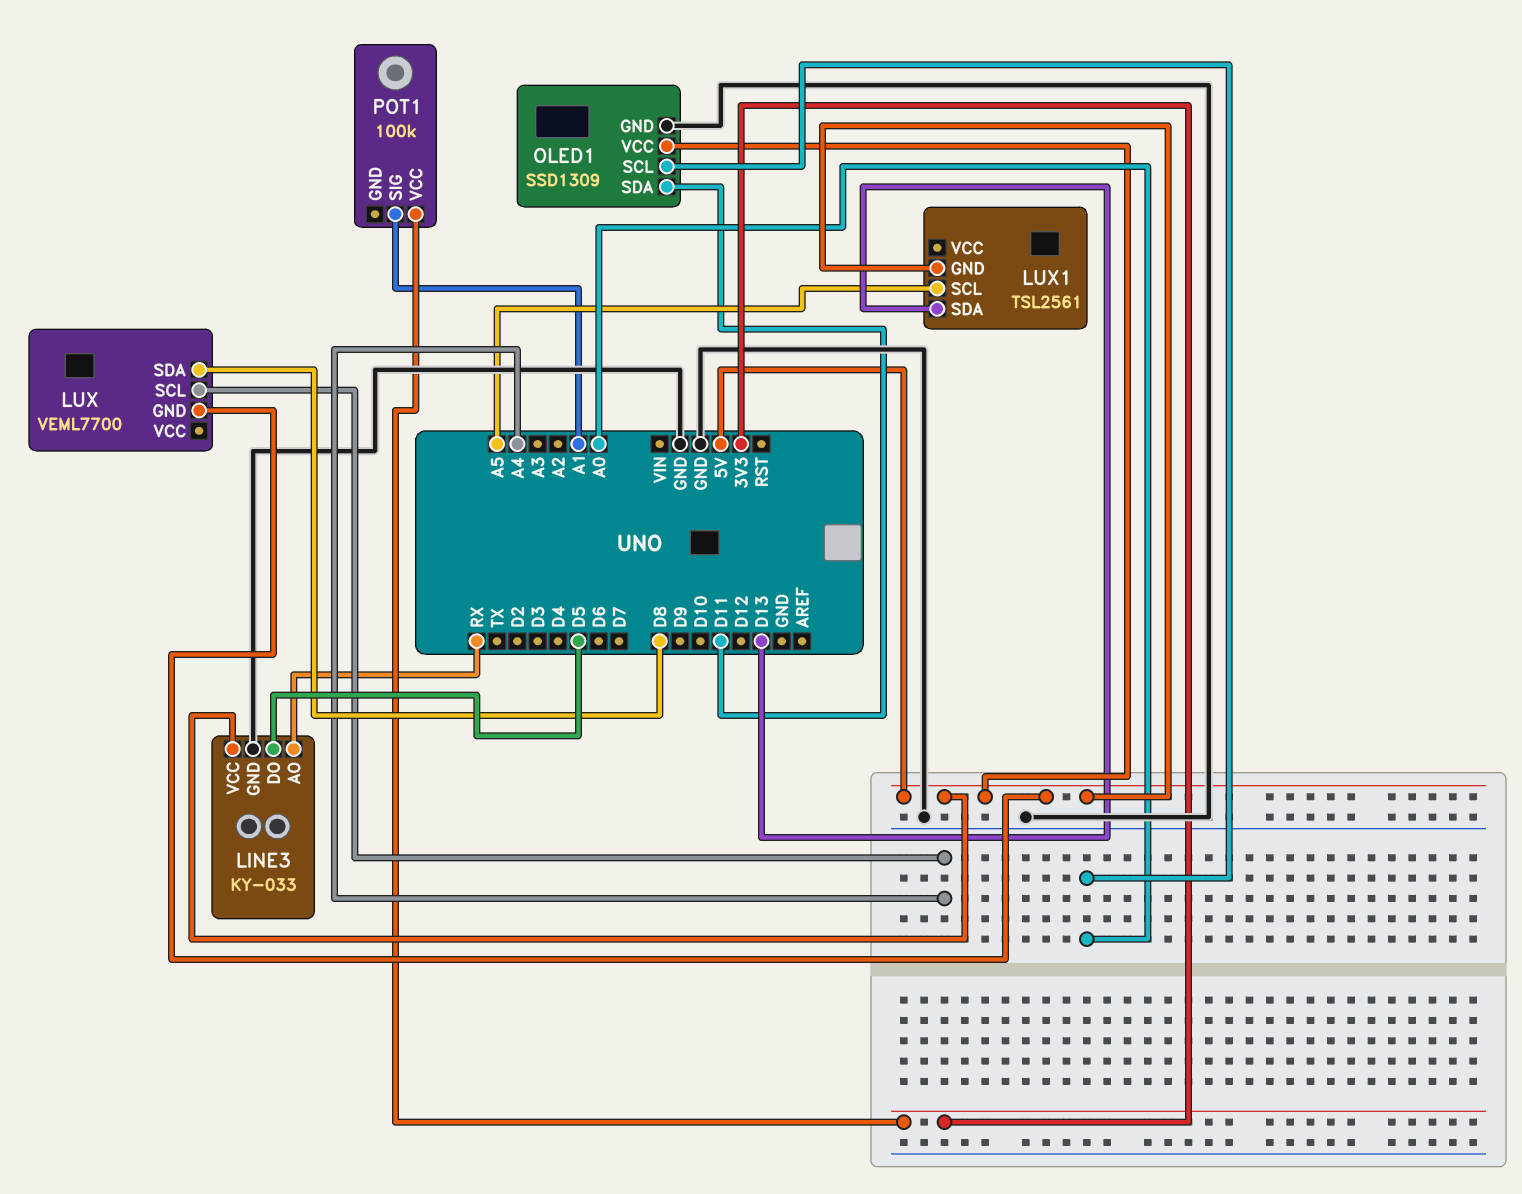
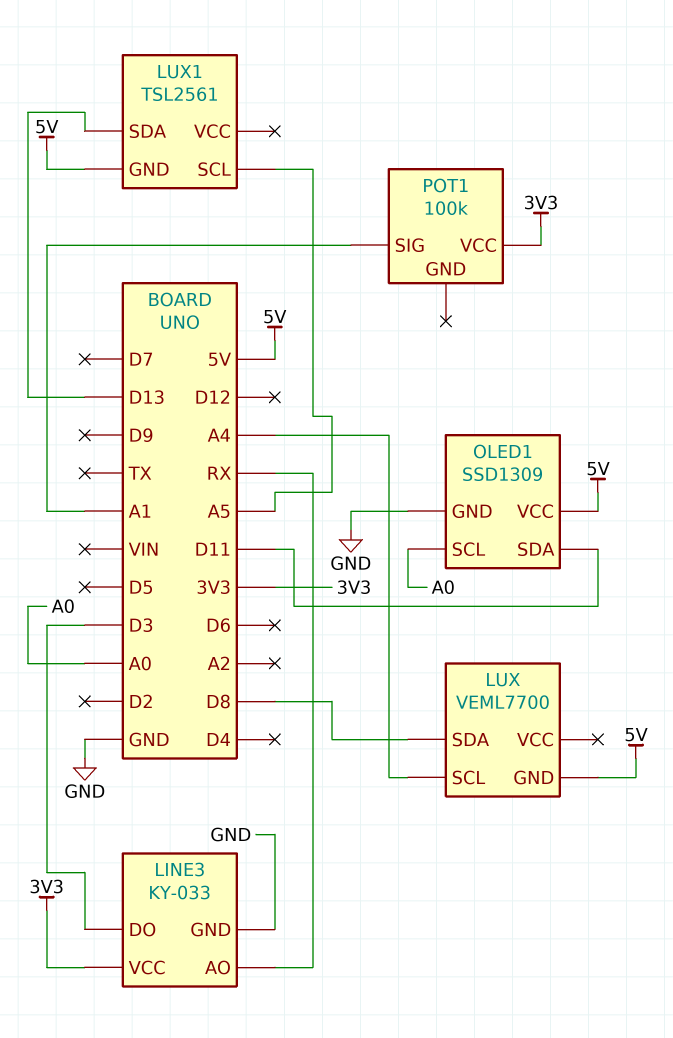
LINE3 pin DO: D5 -> D3
LINE3 pin VCC: 5V -> 3V3

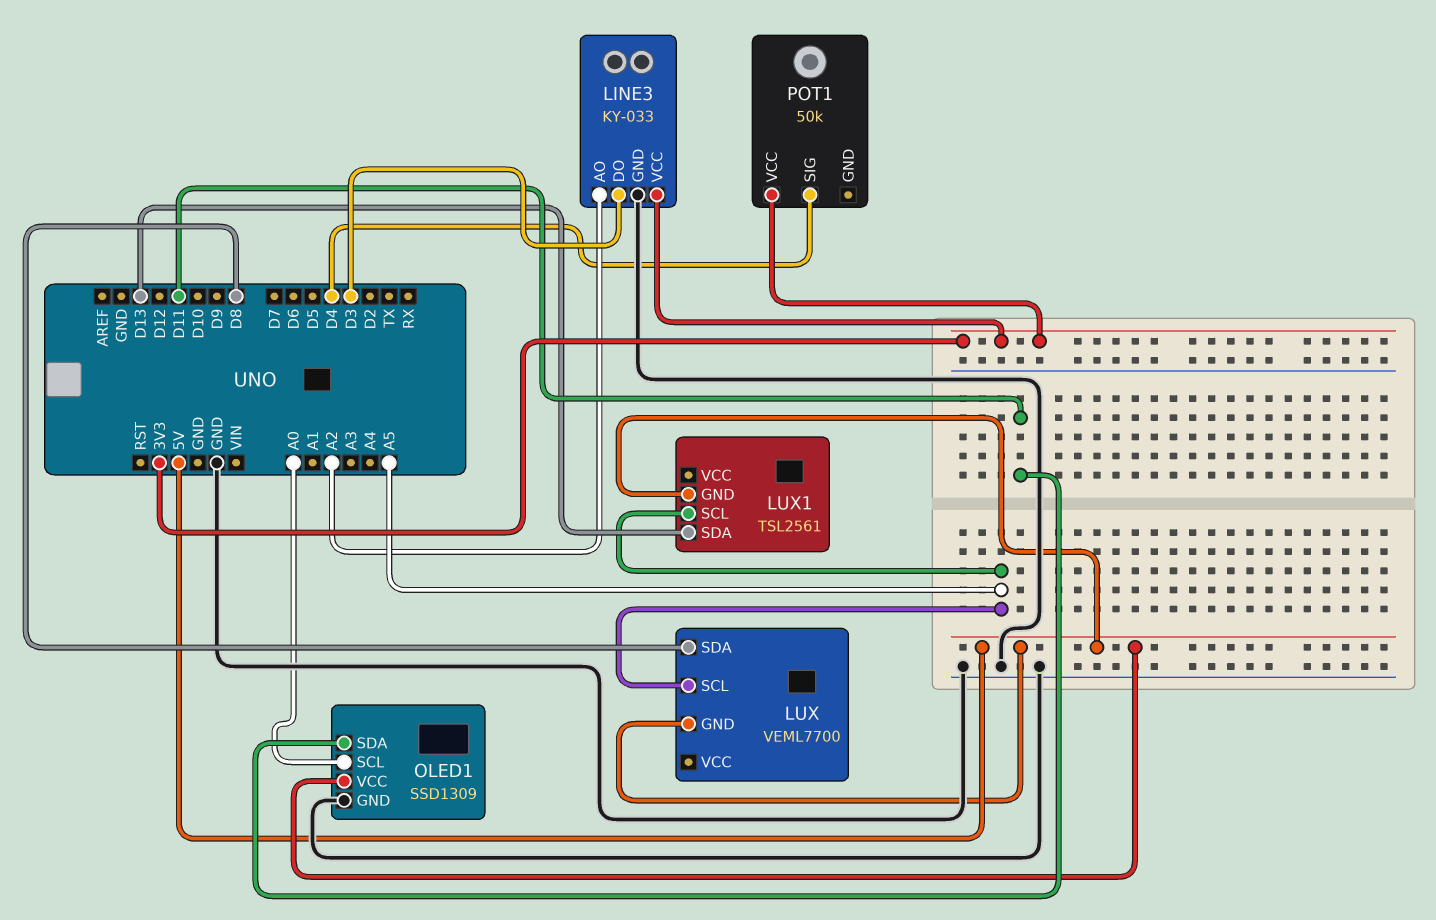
LINE3 pin AO: RX -> A2
LUX pin SCL: A4 -> A5
POT1: 100k -> 50k
POT1 pin SIG: A1 -> D4

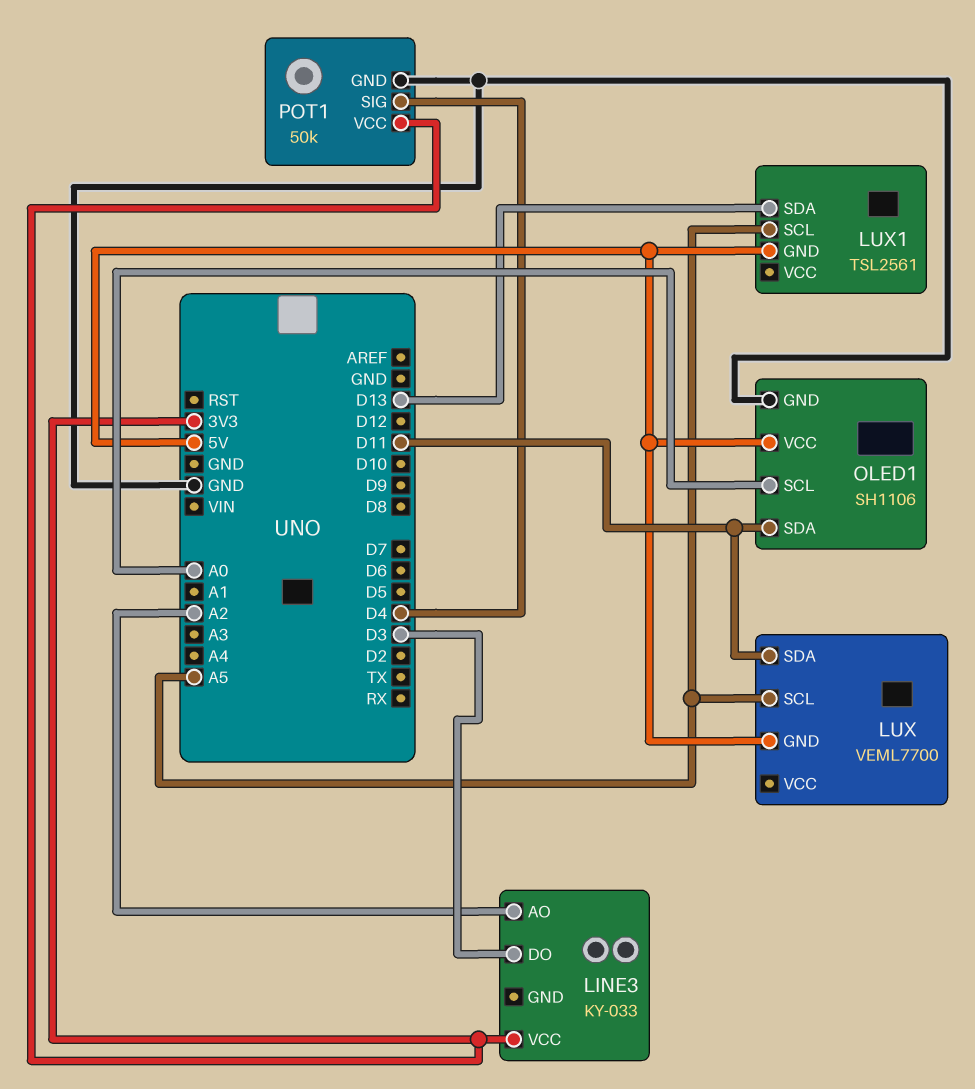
LINE3 pin GND: GND -> none
LUX pin SDA: D8 -> D11
OLED1: SSD1309 -> SH1106
POT1 pin GND: none -> GND

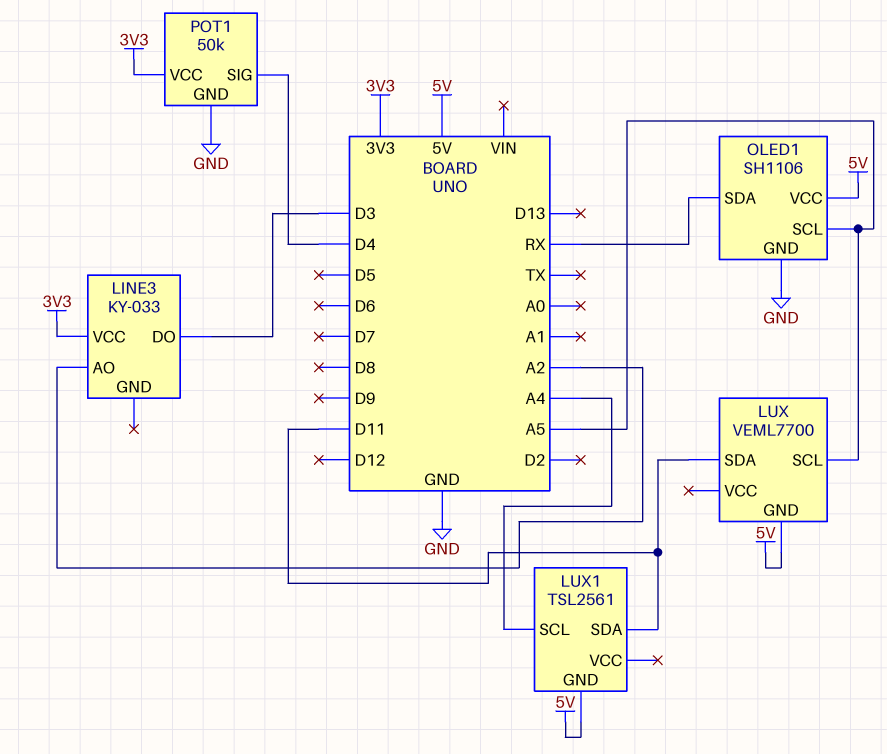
LUX1 pin SCL: A5 -> A4
LUX1 pin SDA: D13 -> D11
OLED1 pin SCL: A0 -> A5
OLED1 pin SDA: D11 -> RX

